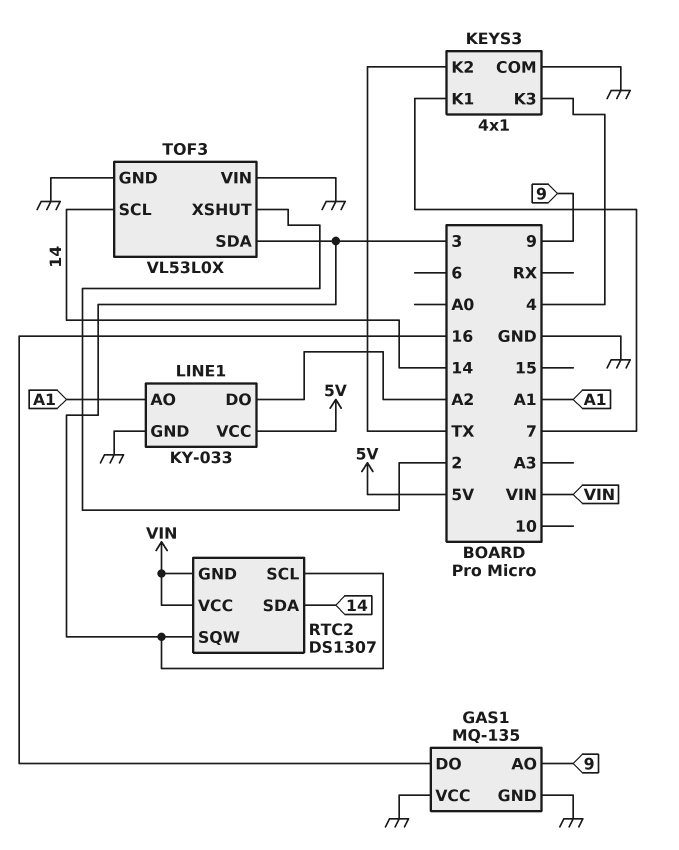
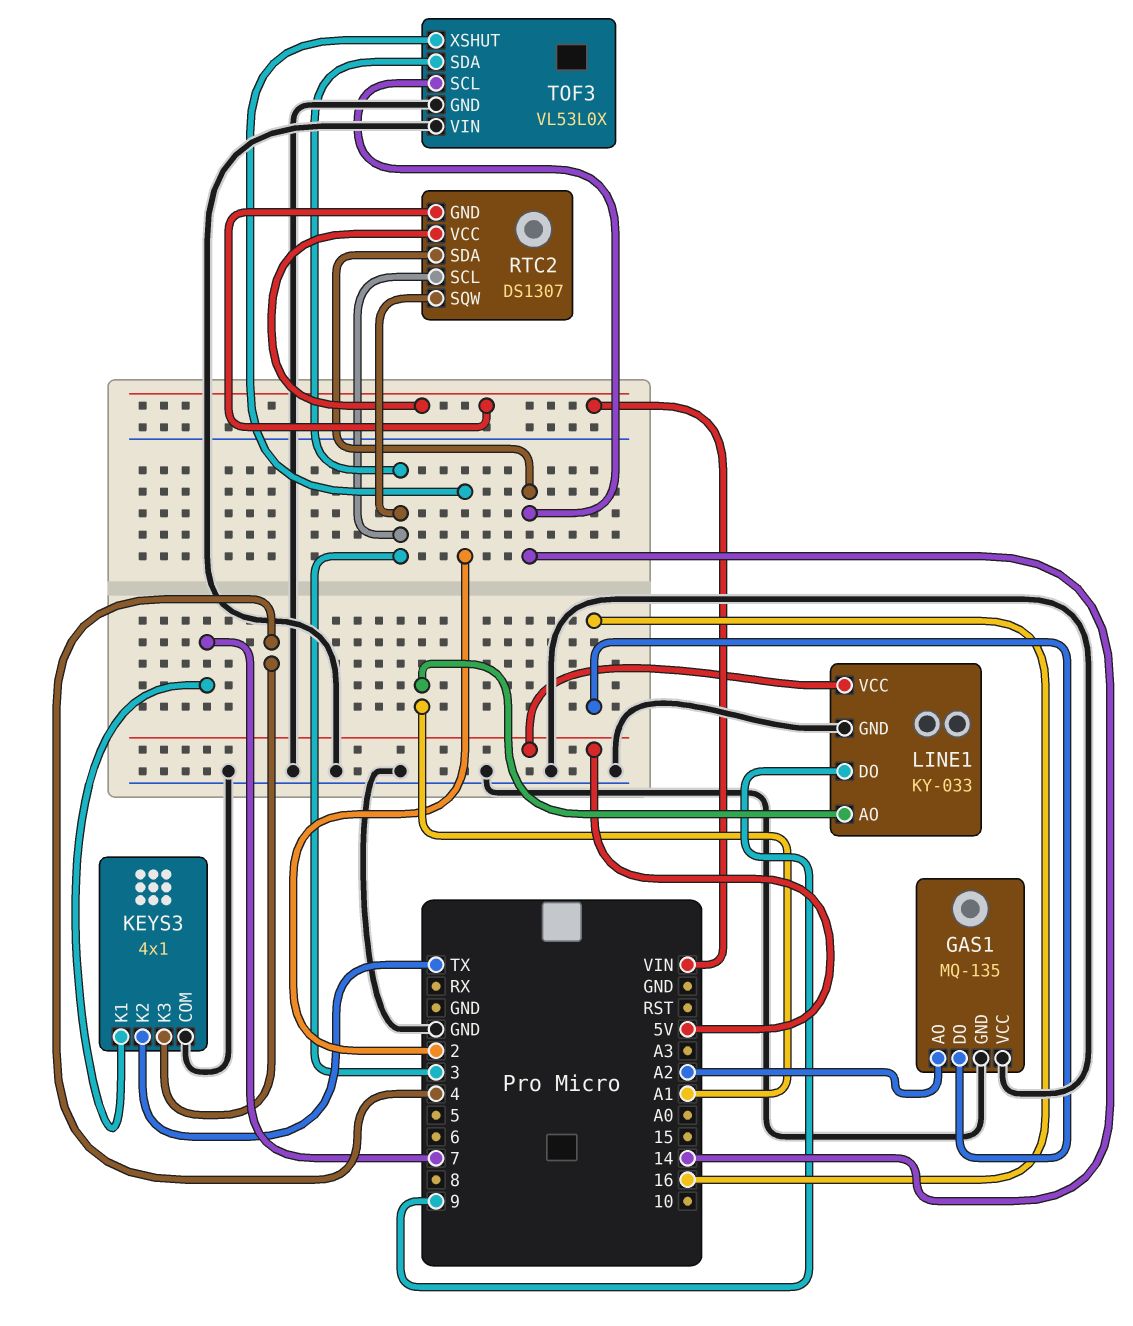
GAS1 pin AO: 9 -> A2
LINE1 pin DO: A2 -> 9

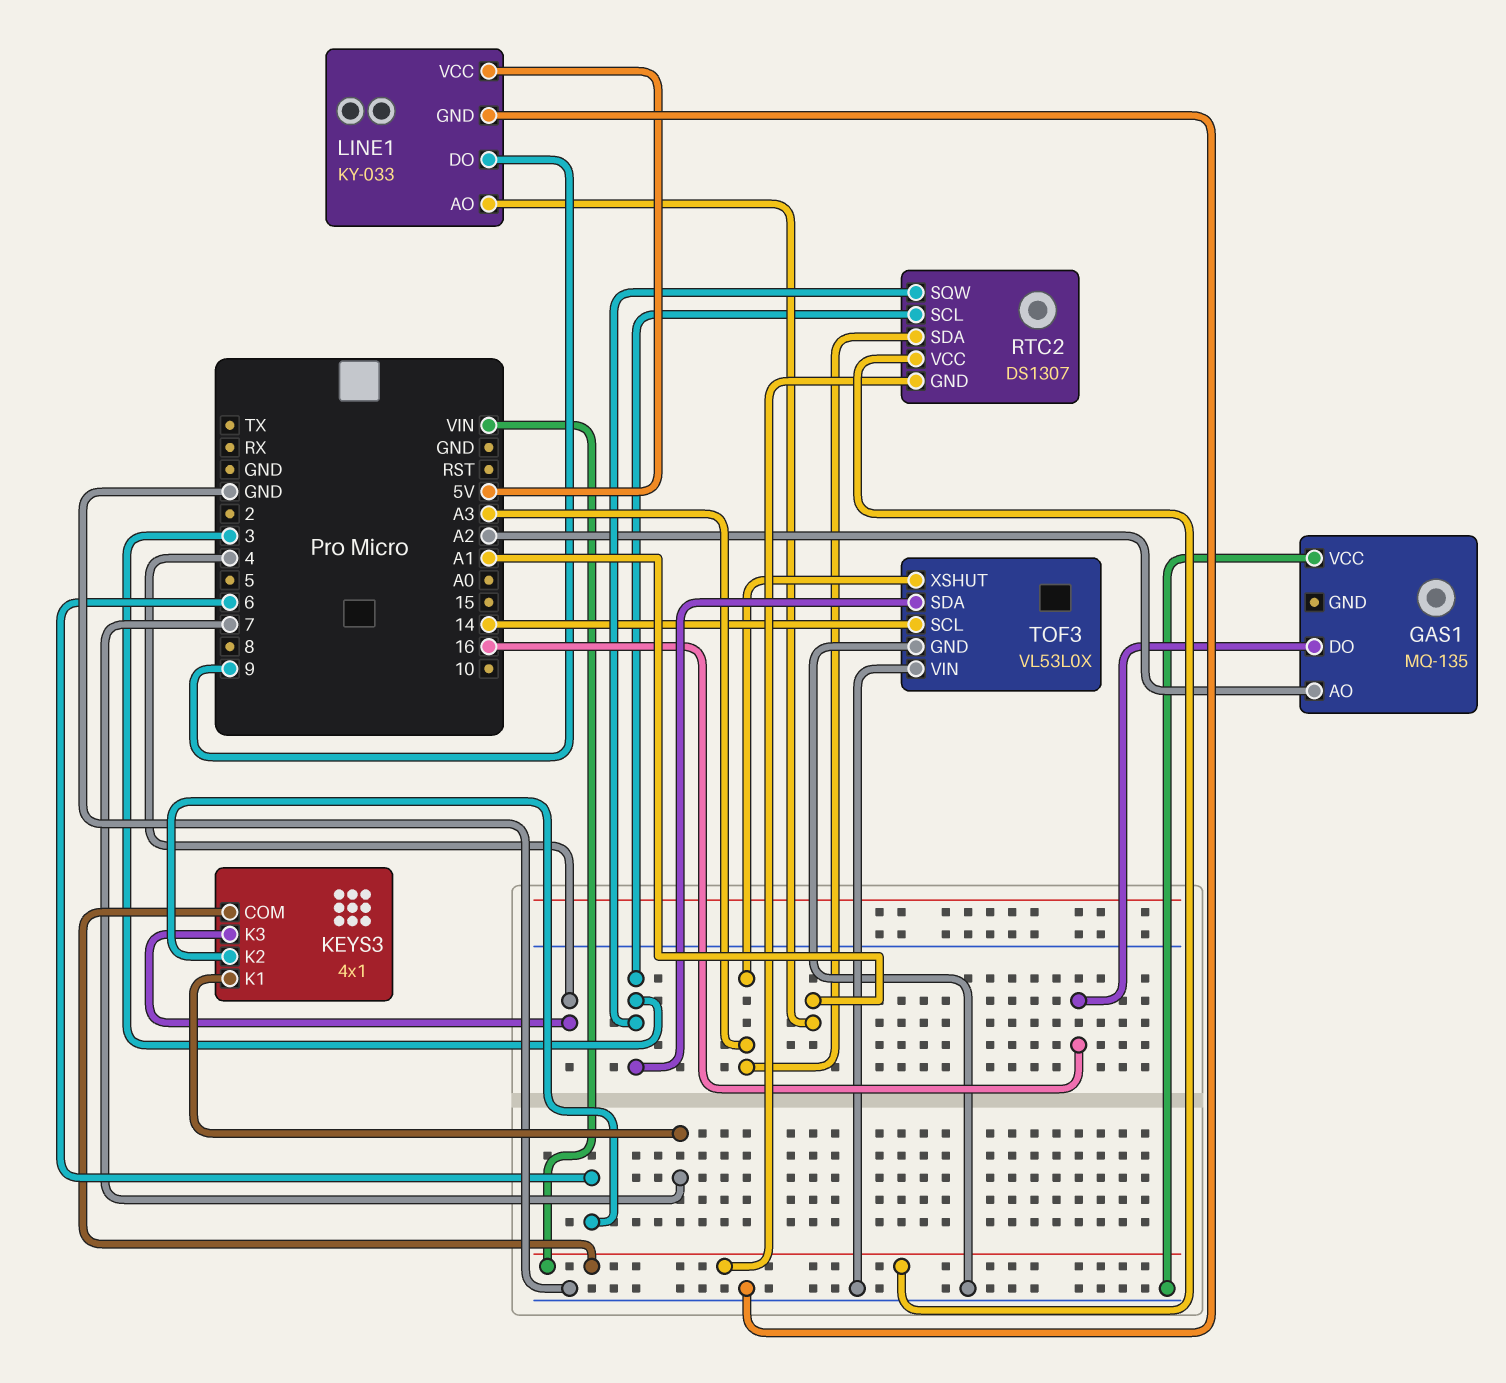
GAS1 pin GND: GND -> none
KEYS3 pin COM: GND -> VIN
KEYS3 pin K2: TX -> 6
RTC2 pin SDA: 14 -> A3
TOF3 pin XSHUT: 2 -> A3

